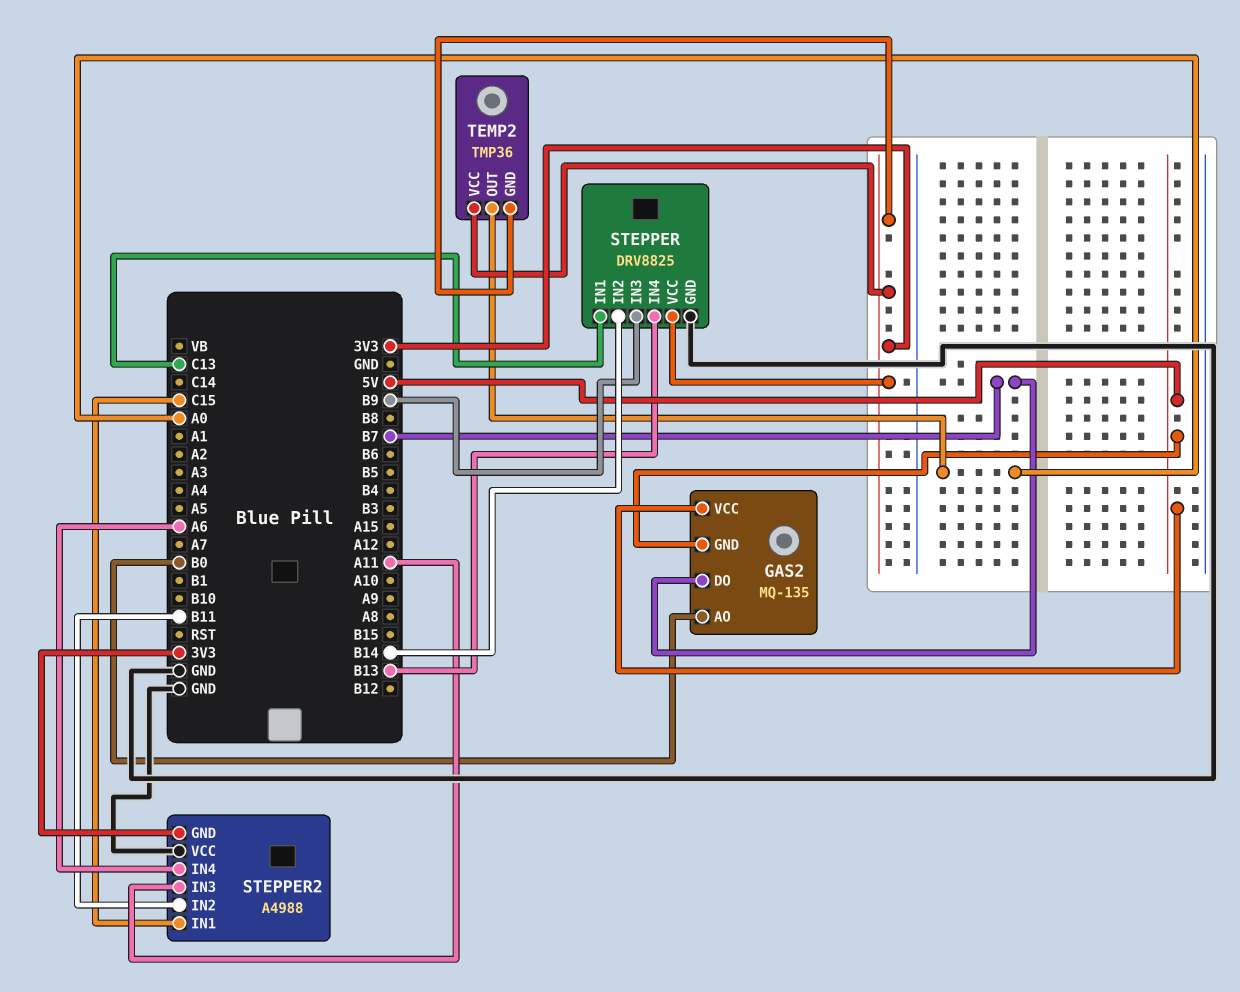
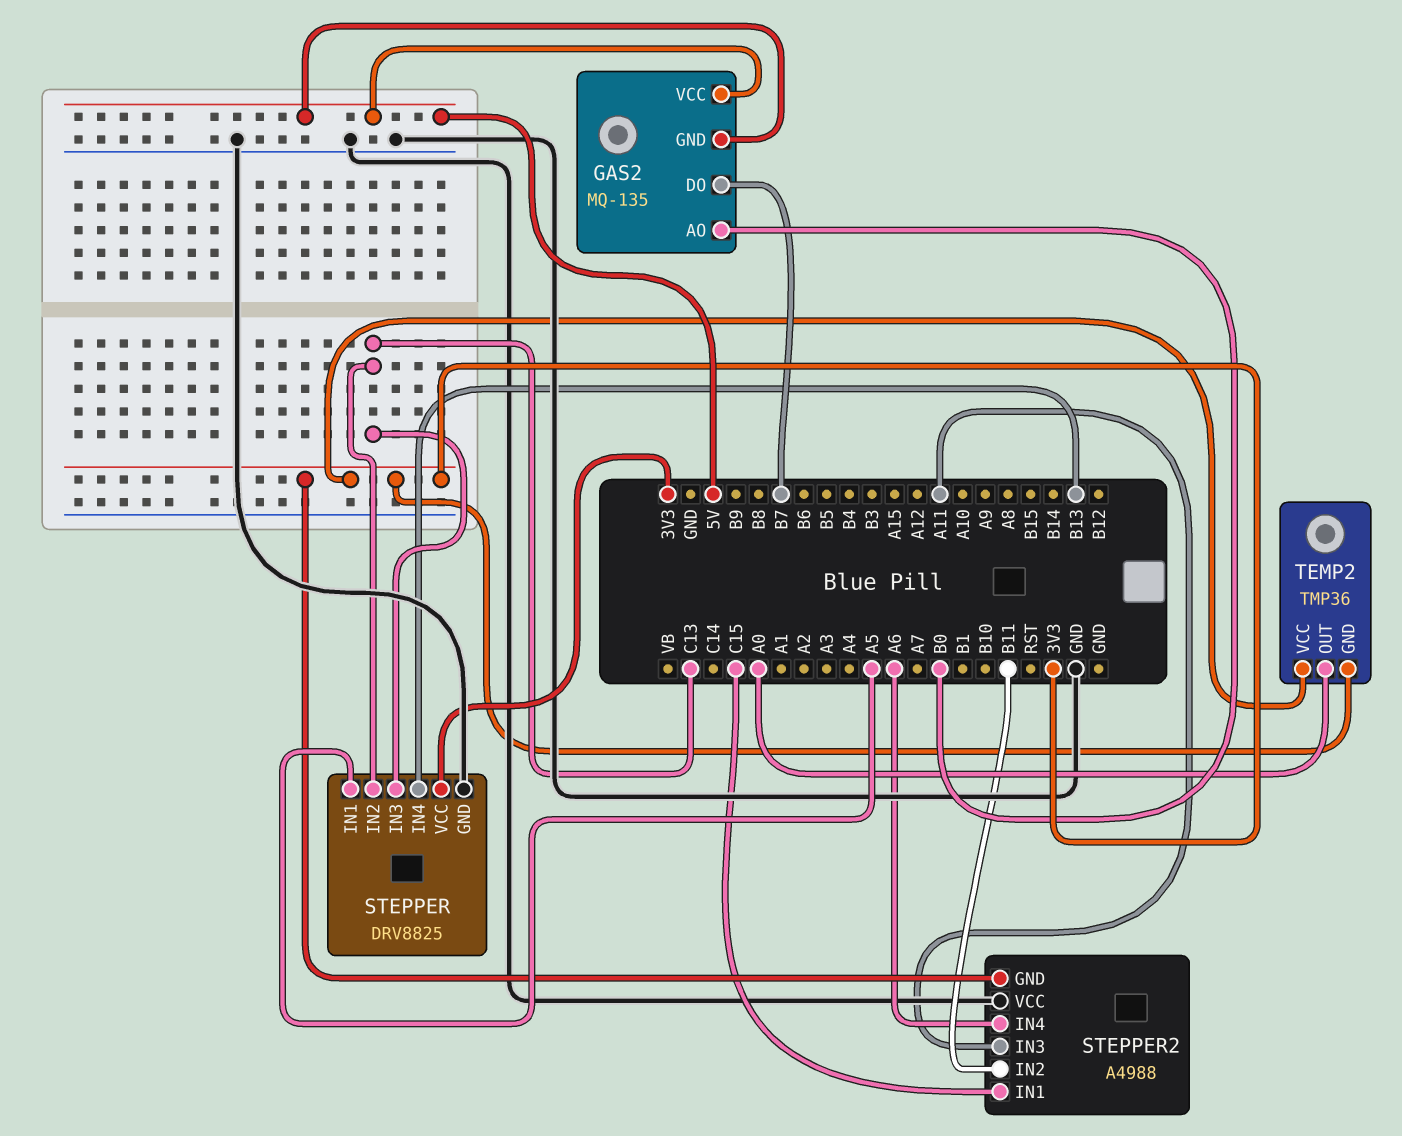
STEPPER pin IN1: C13 -> A5
STEPPER pin IN2: B14 -> C13
STEPPER pin IN3: B9 -> C13

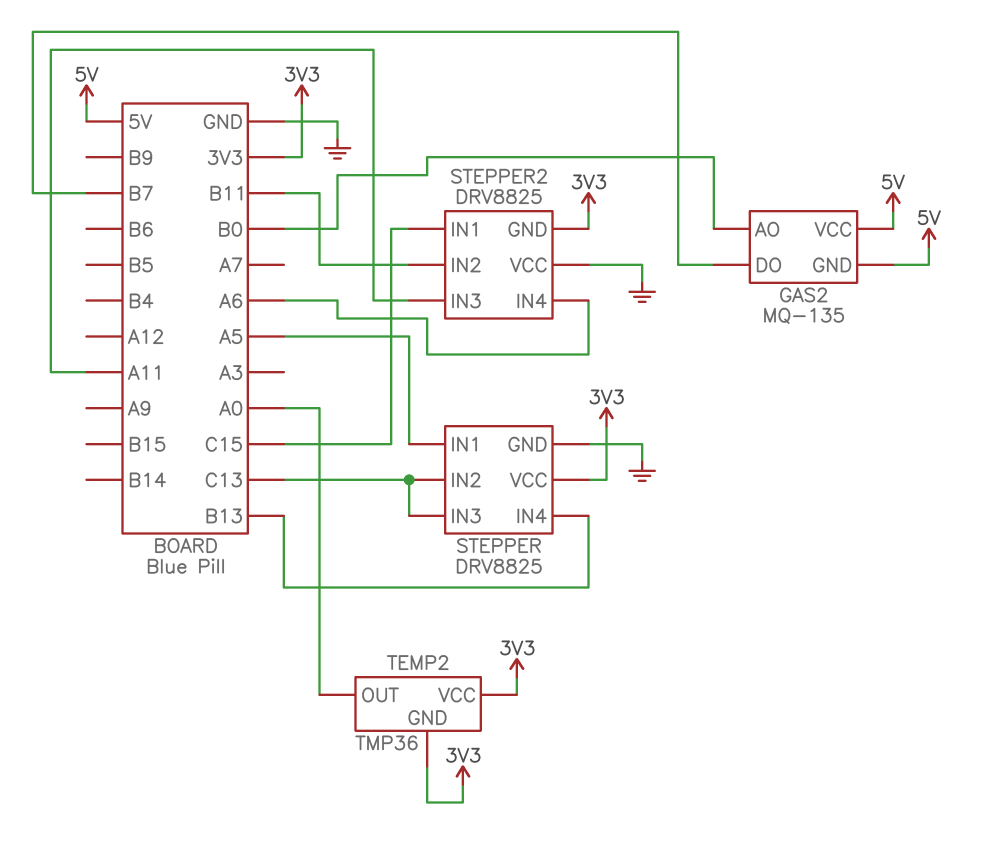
STEPPER2: A4988 -> DRV8825

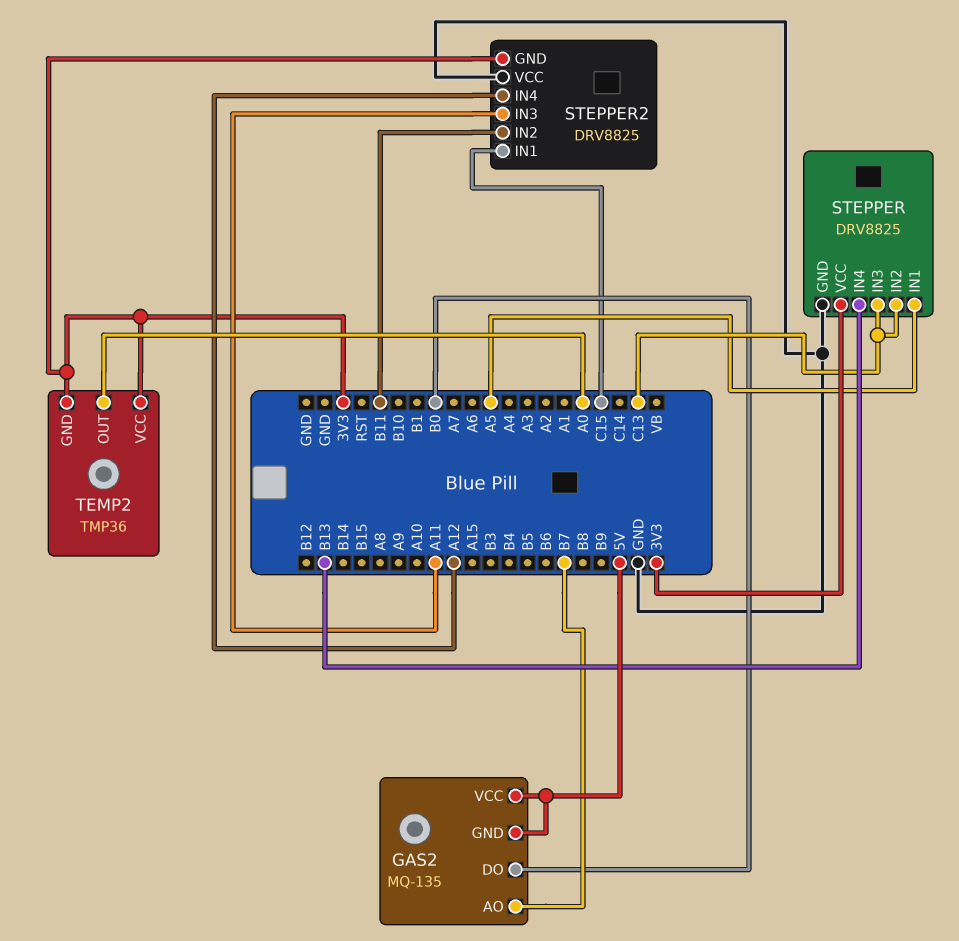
GAS2 pin AO: B0 -> B7
GAS2 pin DO: B7 -> B0
STEPPER2 pin IN4: A6 -> A12

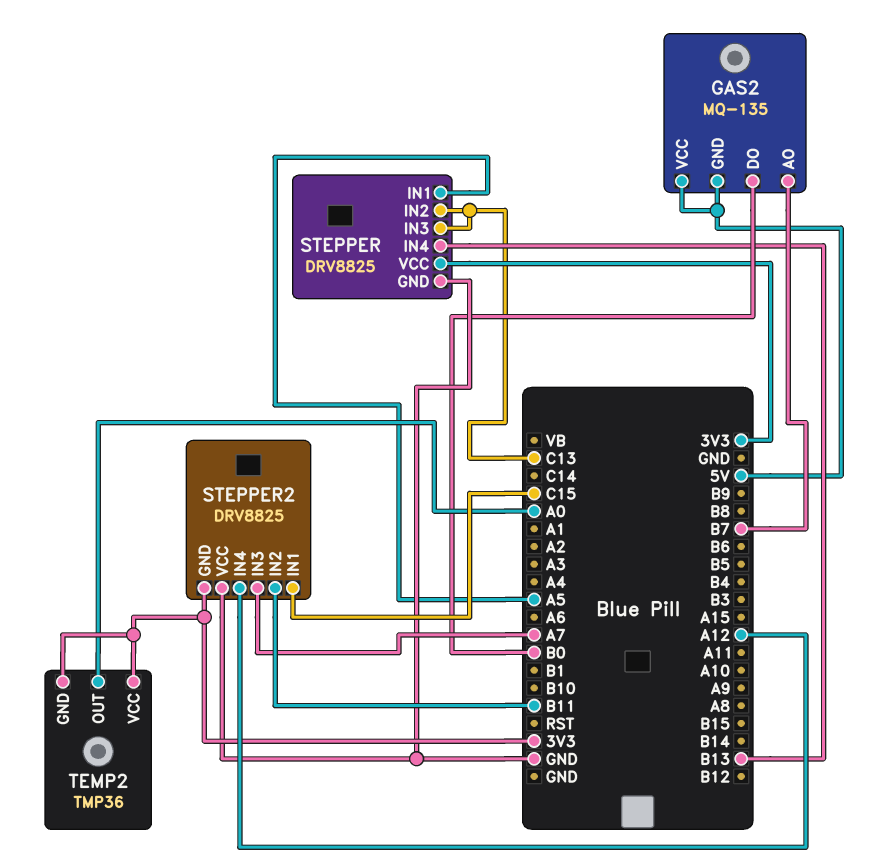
STEPPER2 pin IN3: A11 -> A7

